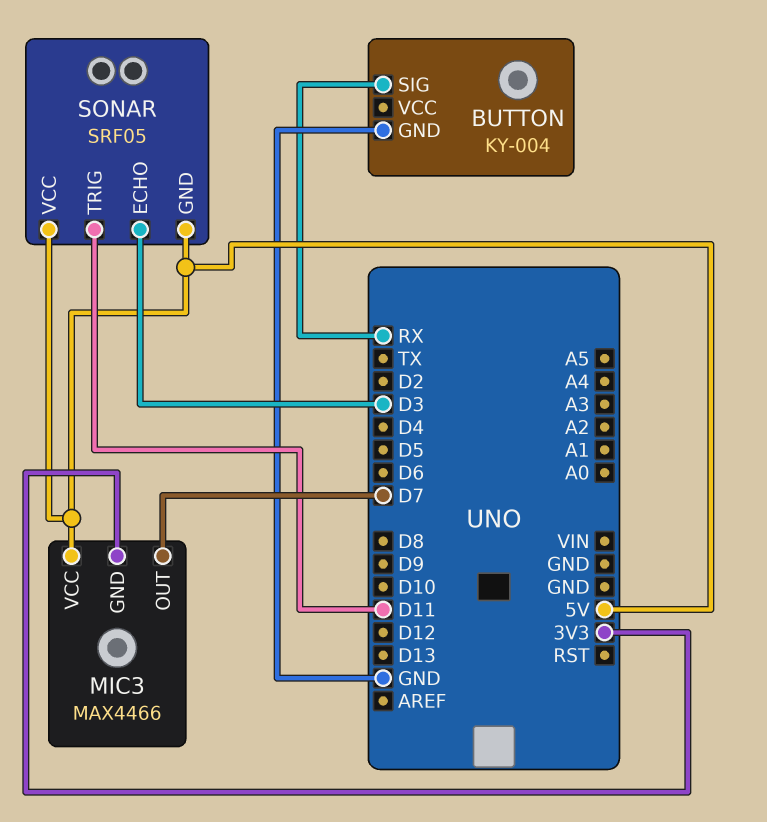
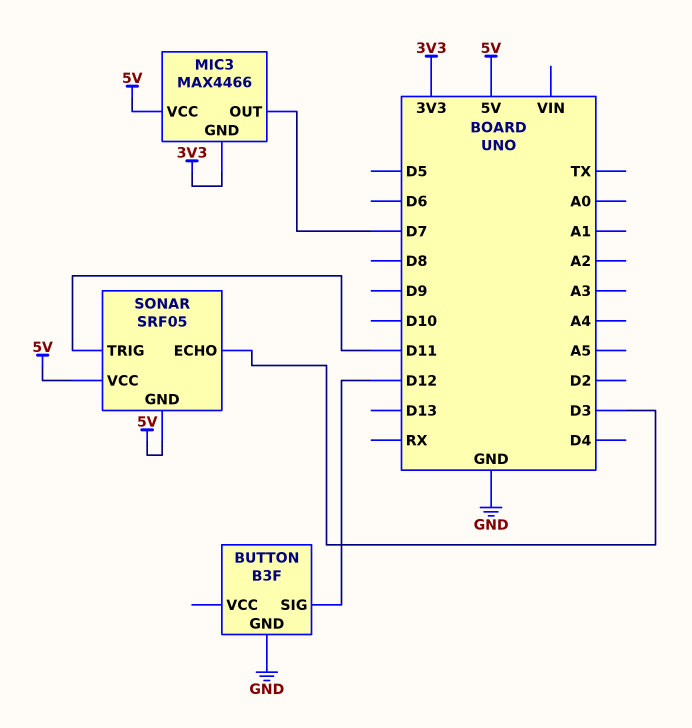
BUTTON: KY-004 -> B3F
BUTTON pin SIG: RX -> D12

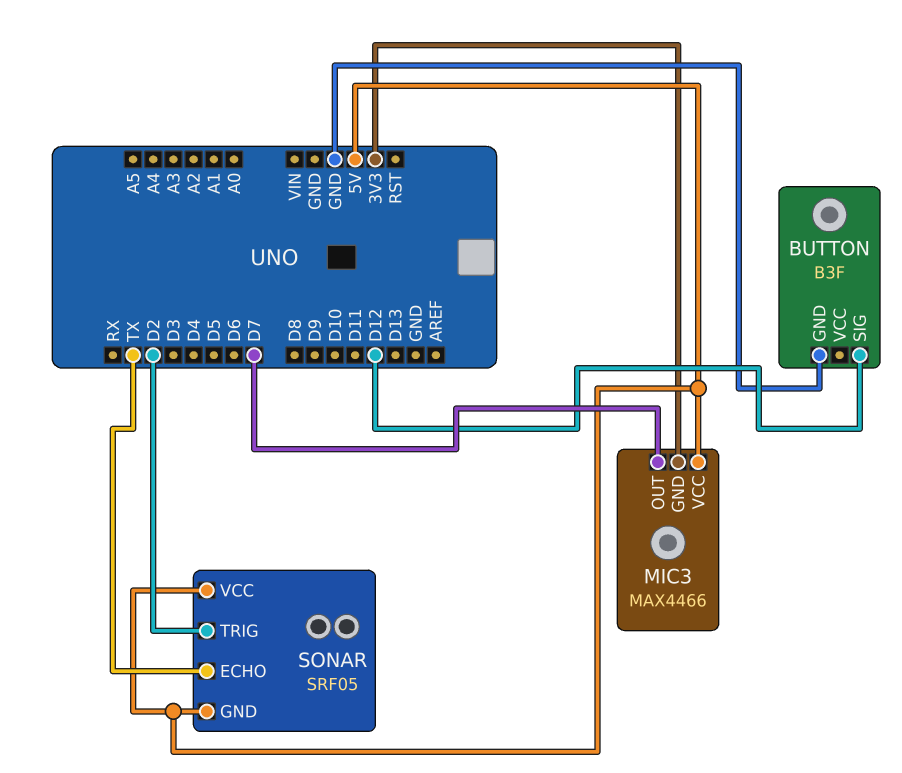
SONAR pin ECHO: D3 -> TX
SONAR pin TRIG: D11 -> D2

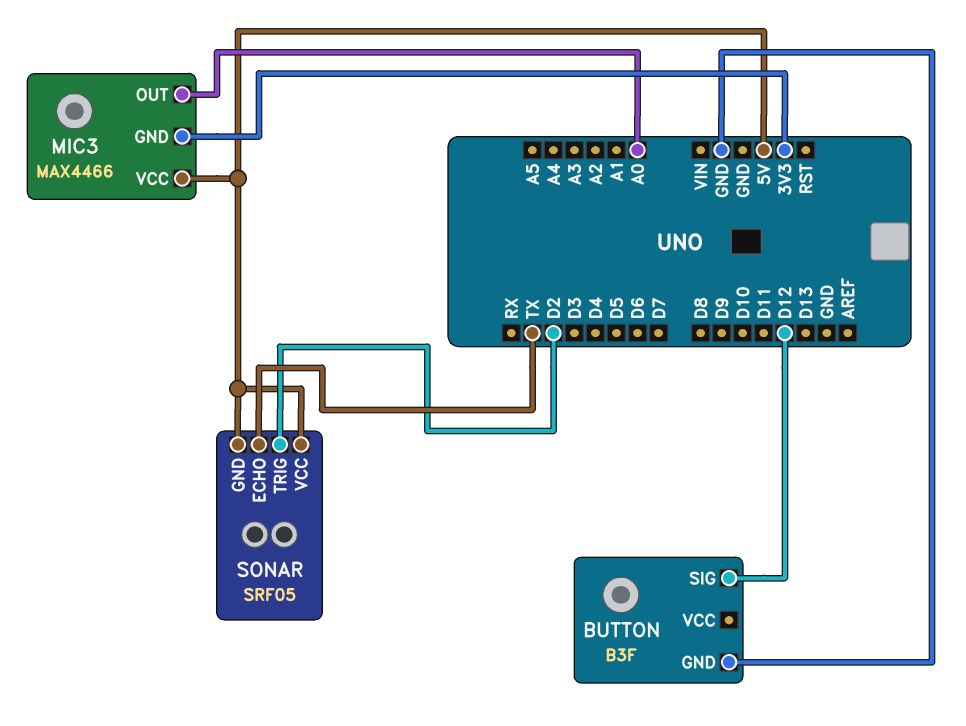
MIC3 pin OUT: D7 -> A0

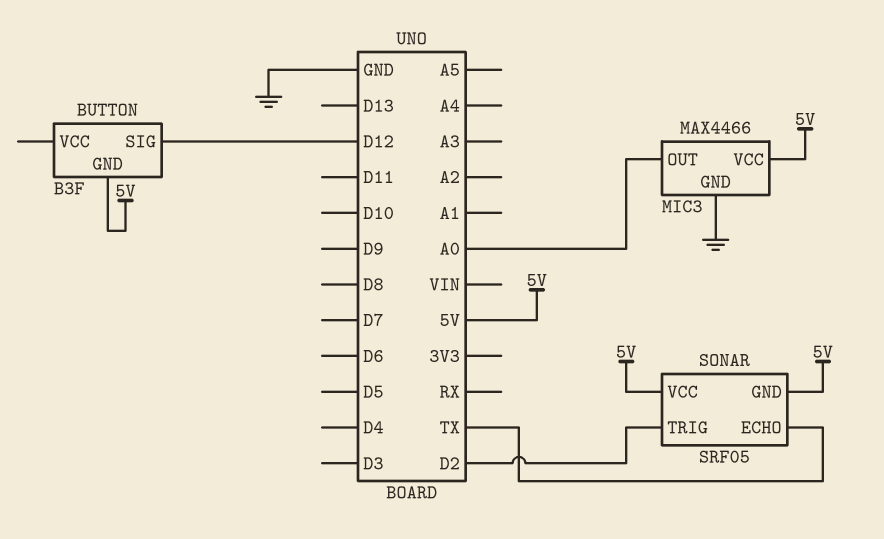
BUTTON pin GND: GND -> 5V
MIC3 pin GND: 3V3 -> GND

